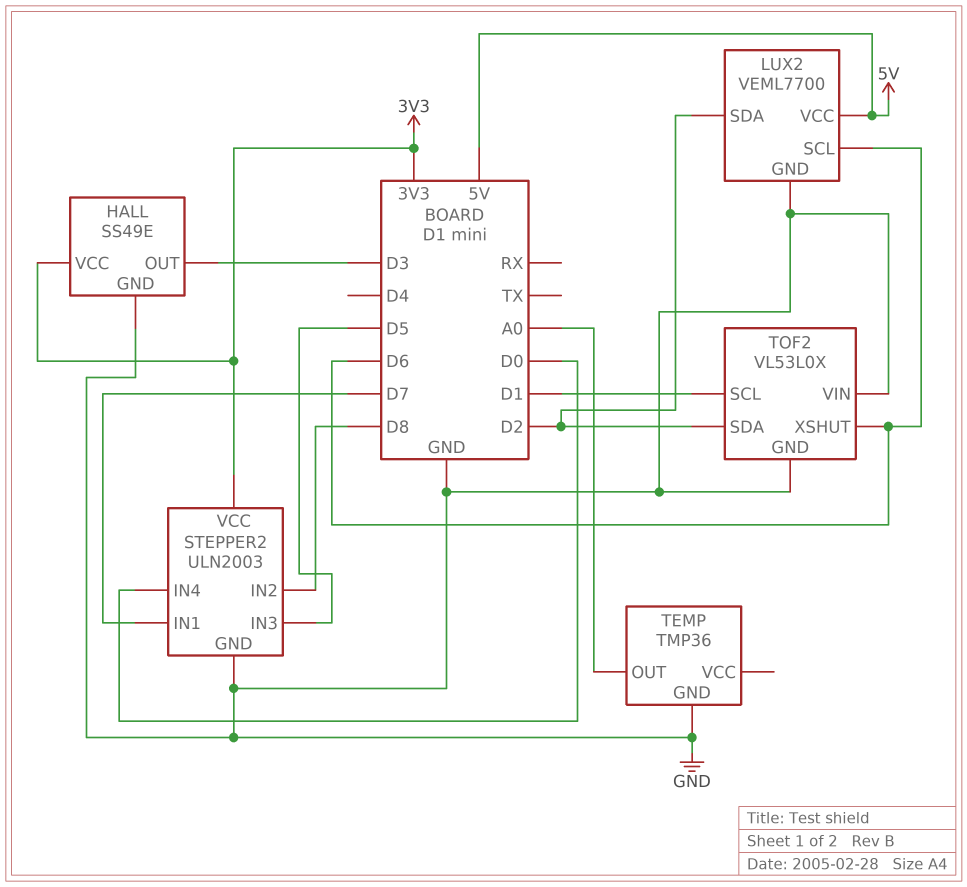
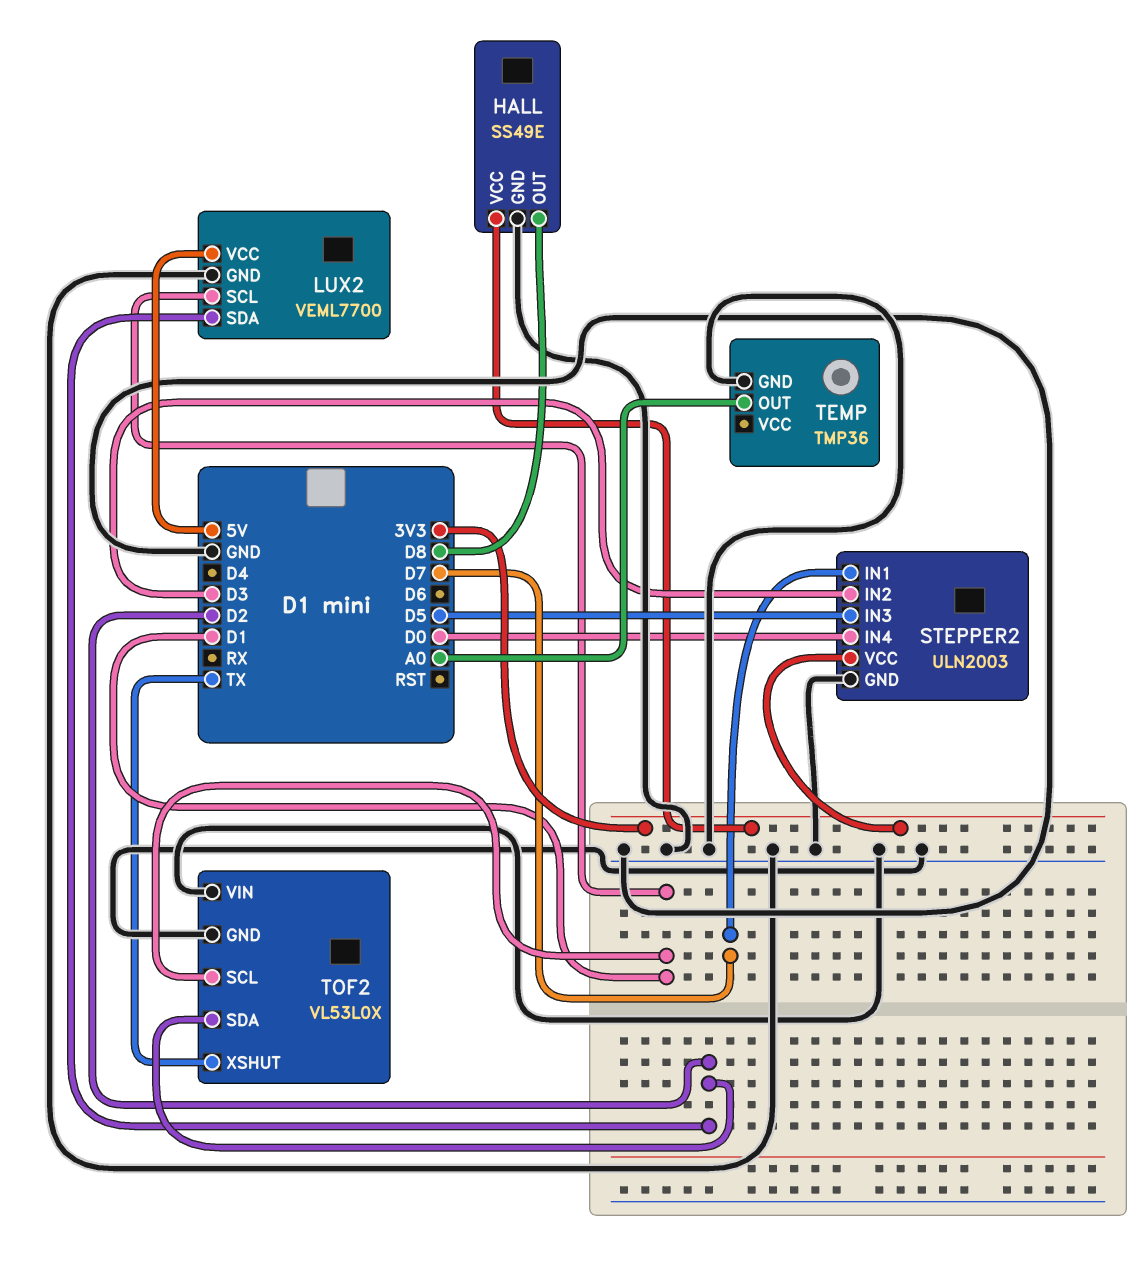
HALL pin OUT: D3 -> D8
LUX2 pin SCL: D6 -> D1
STEPPER2 pin IN2: D8 -> D3
TOF2 pin XSHUT: D6 -> TX

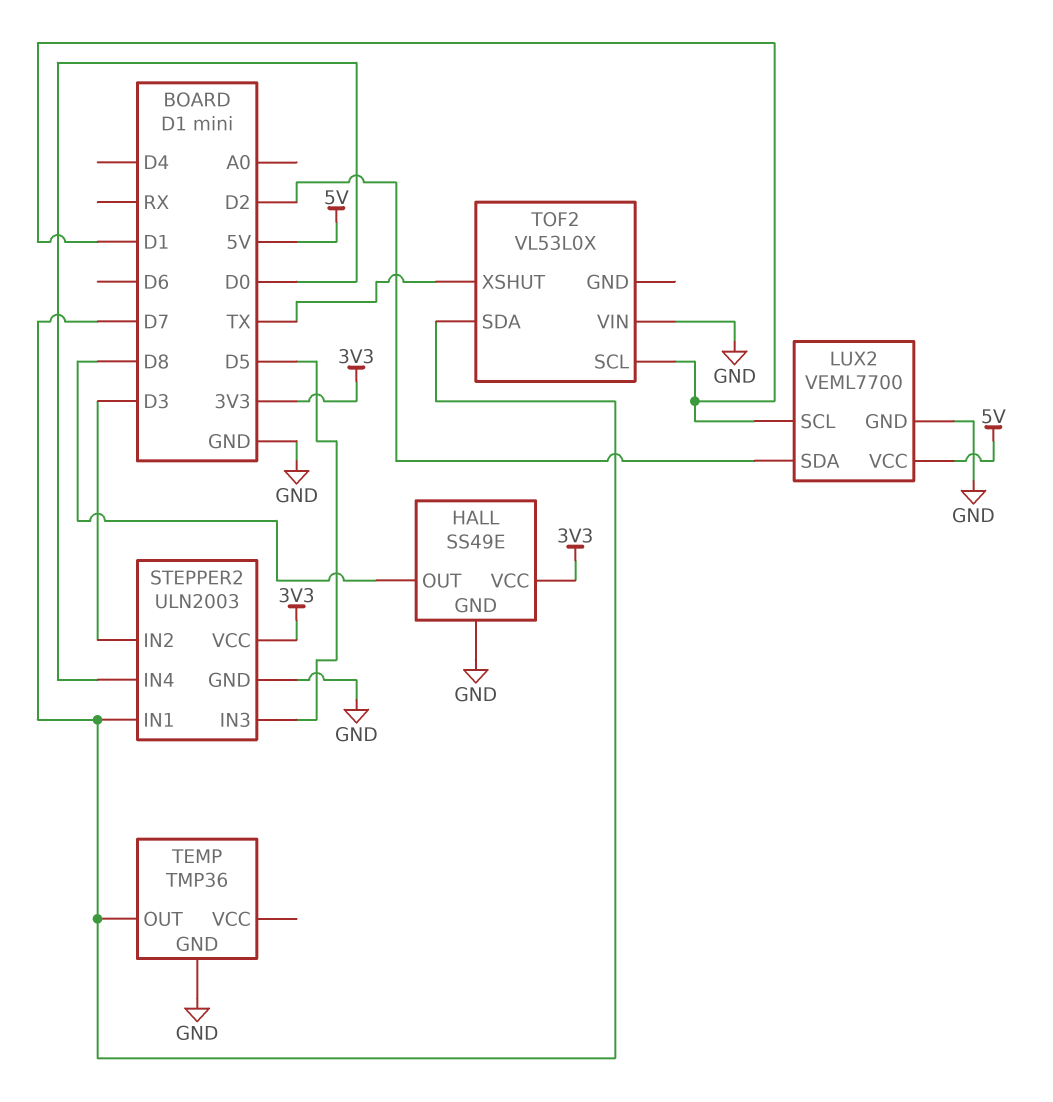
TEMP pin OUT: A0 -> D7
TOF2 pin GND: GND -> none
TOF2 pin SDA: D2 -> D7

